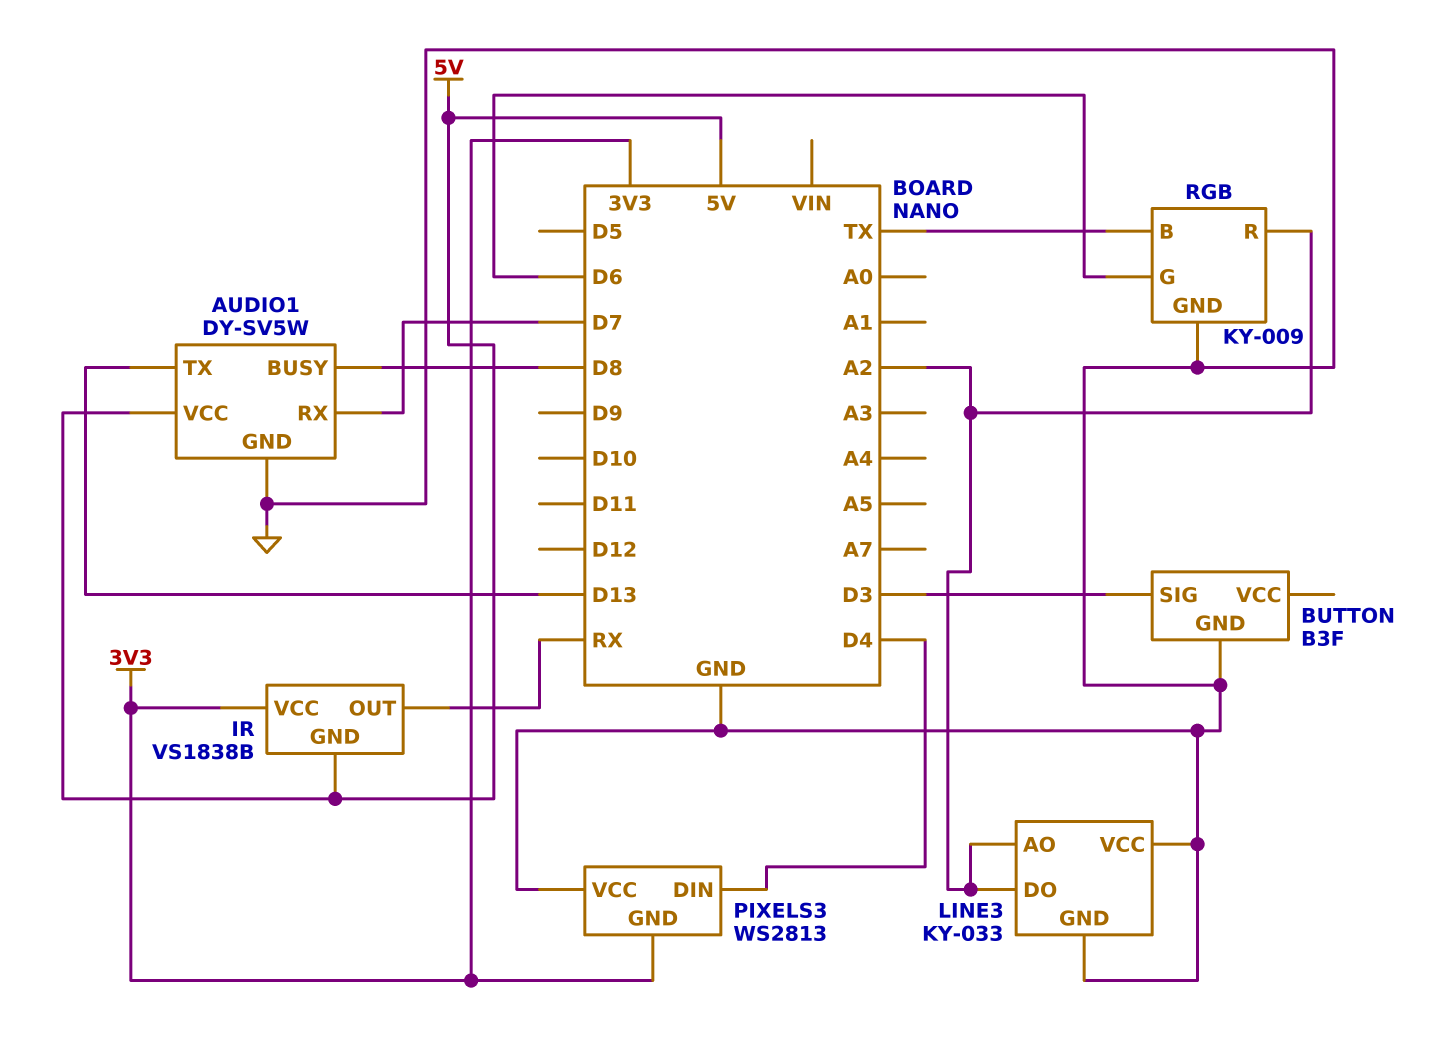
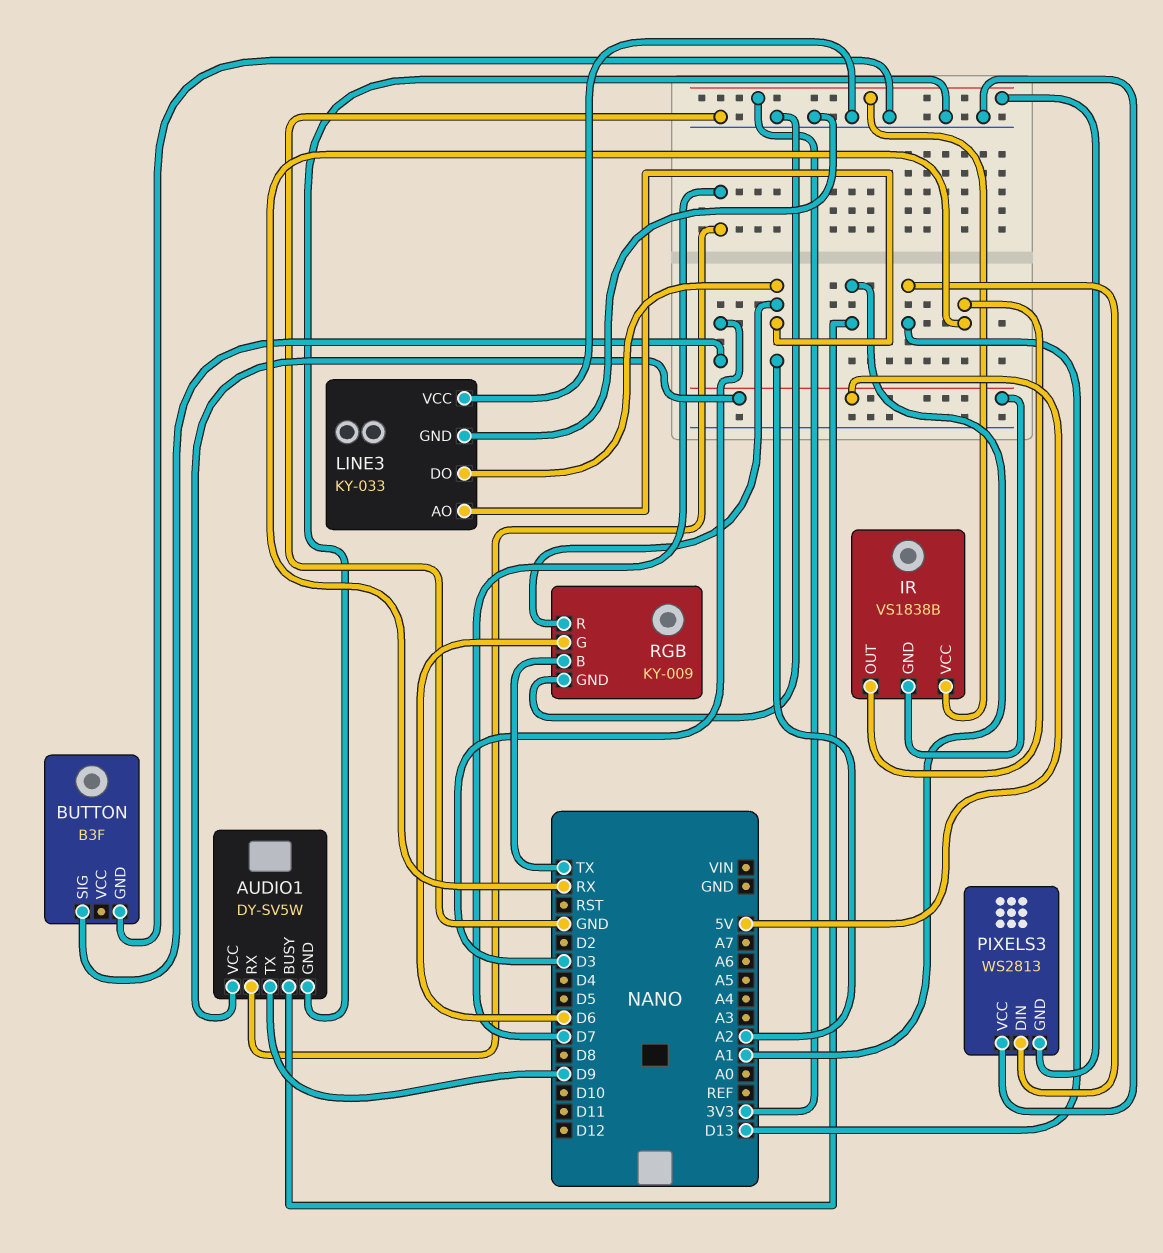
AUDIO1 pin BUSY: D8 -> A1
AUDIO1 pin TX: D13 -> D9
PIXELS3 pin DIN: D4 -> D13

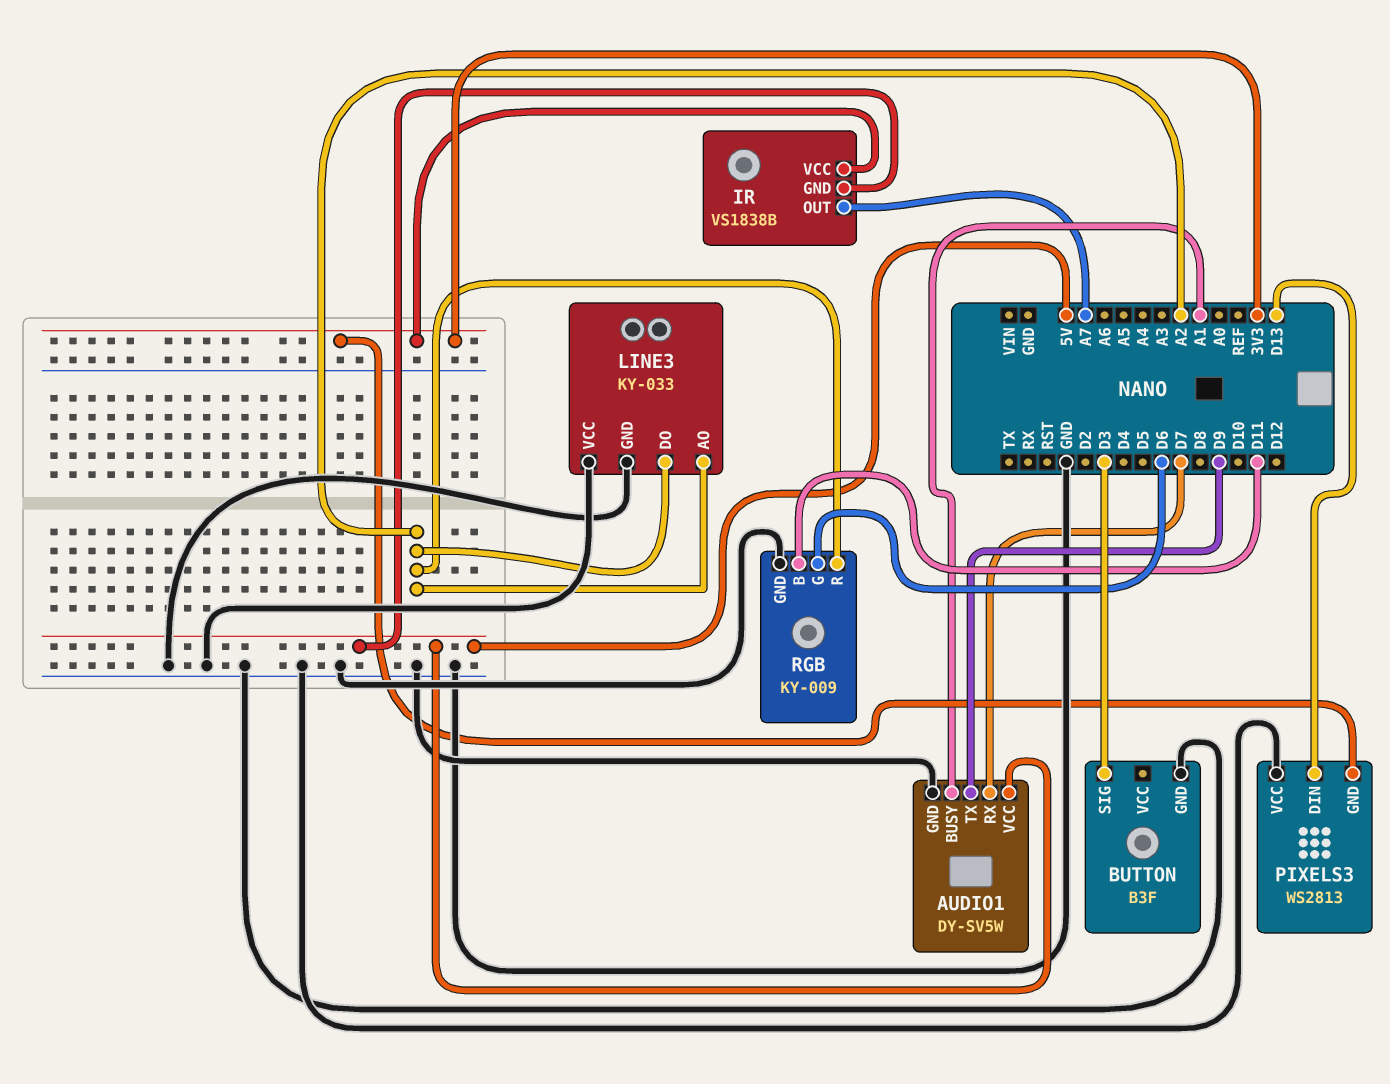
IR pin OUT: RX -> A7
RGB pin B: TX -> D11

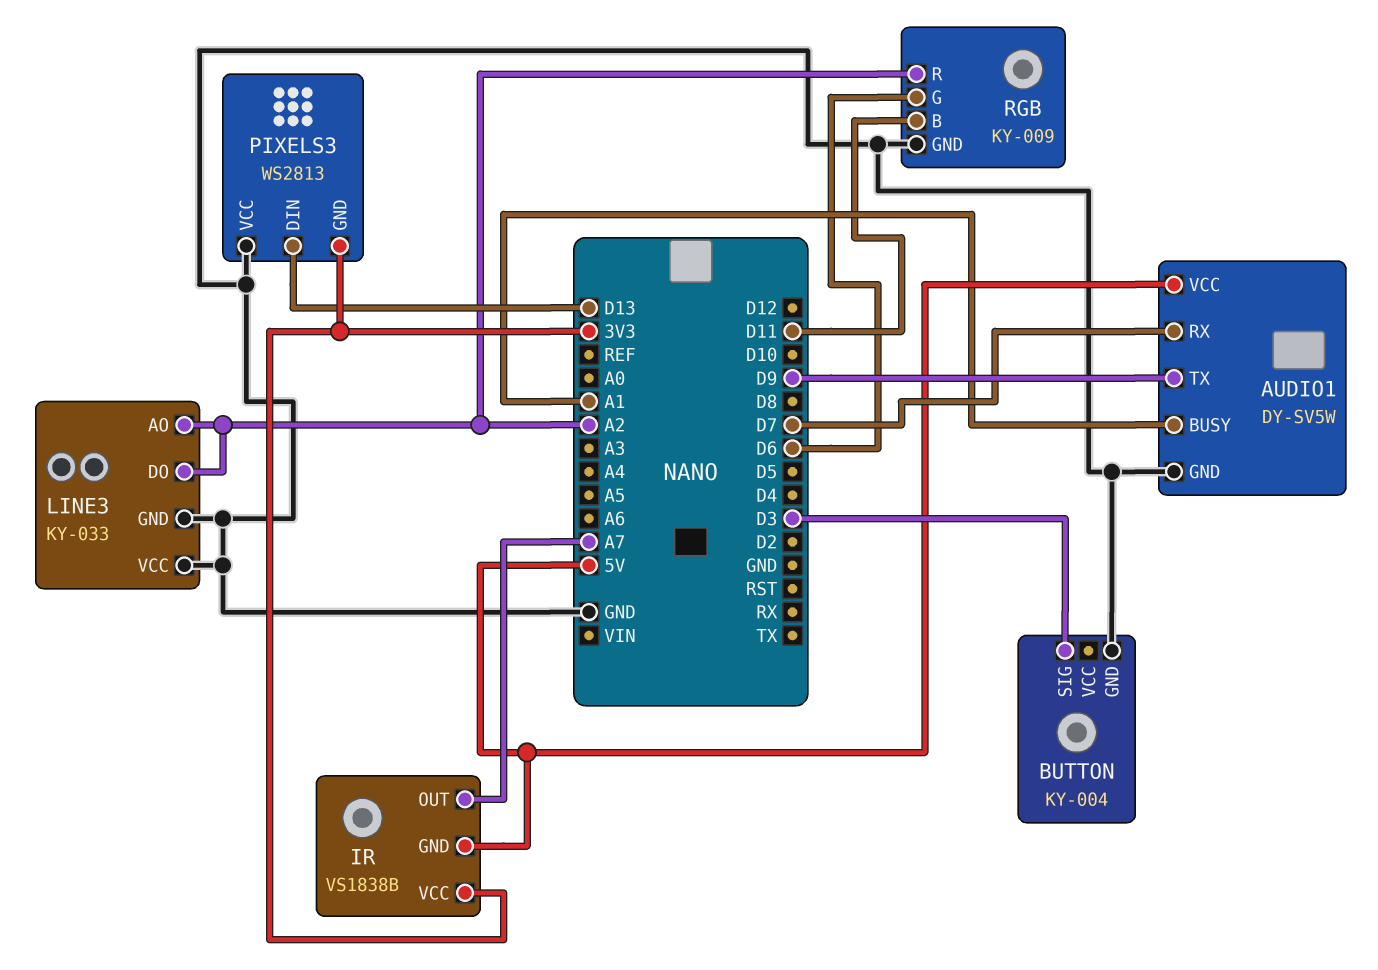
BUTTON: B3F -> KY-004

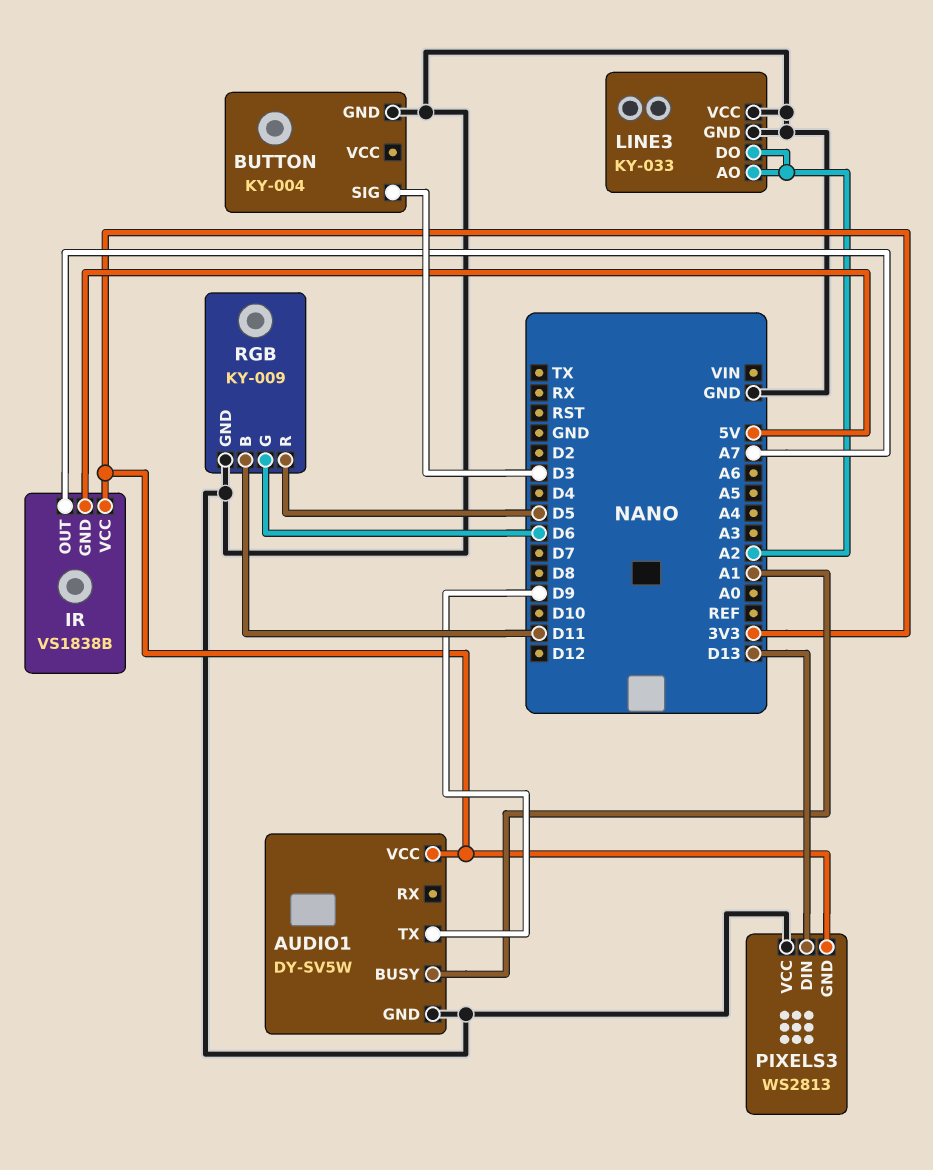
AUDIO1 pin RX: D7 -> none
AUDIO1 pin VCC: 5V -> 3V3
RGB pin R: A2 -> D5

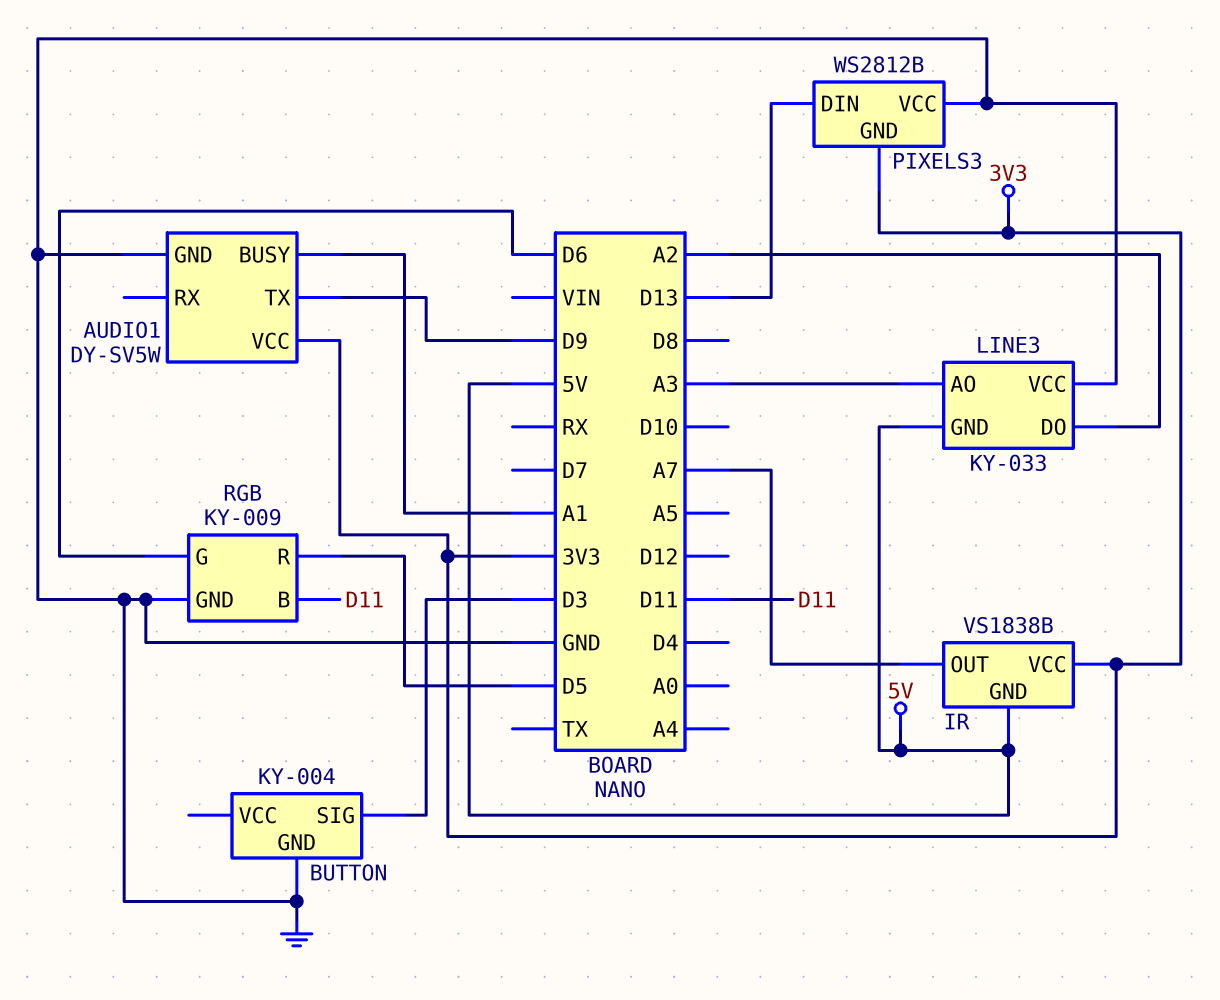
LINE3 pin AO: A2 -> A3
LINE3 pin GND: GND -> 5V
PIXELS3: WS2813 -> WS2812B

